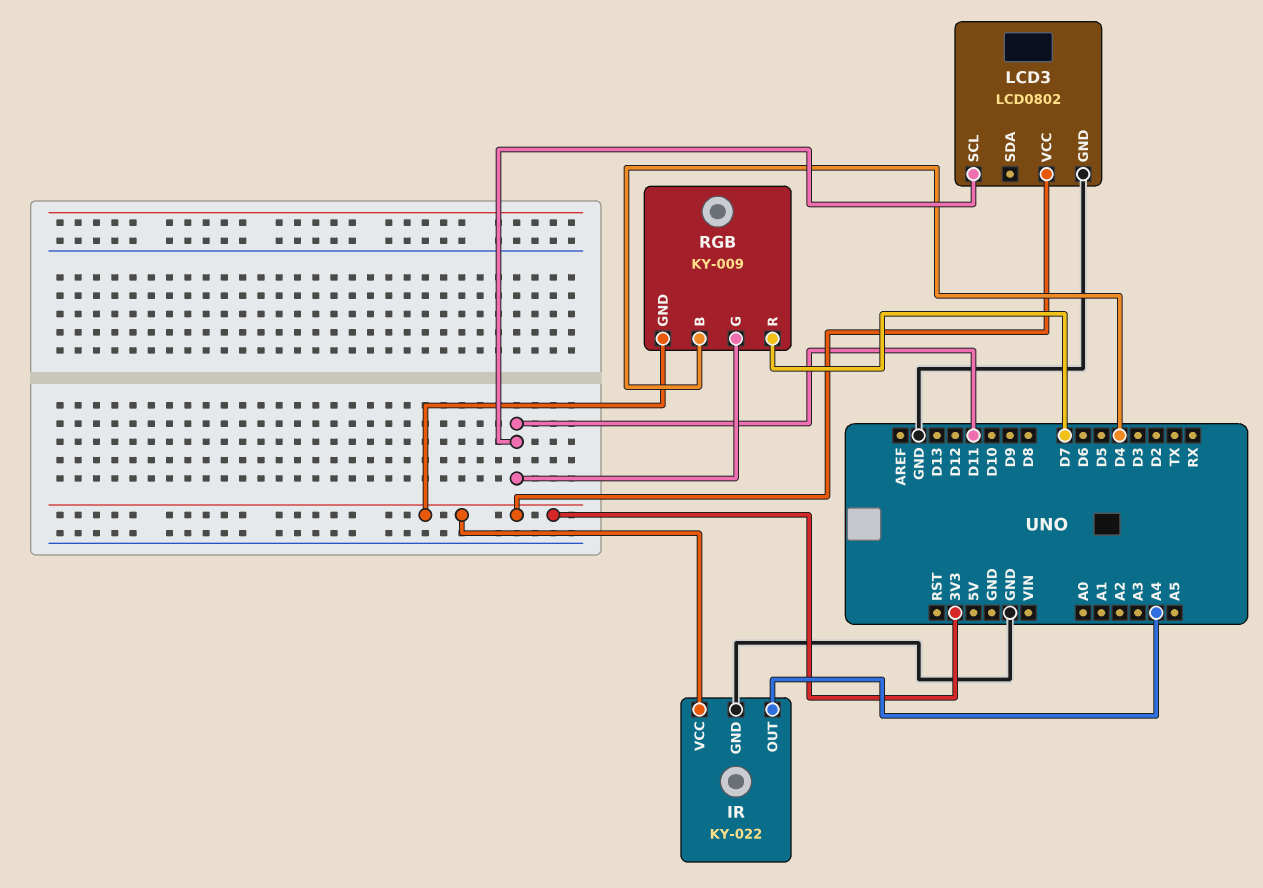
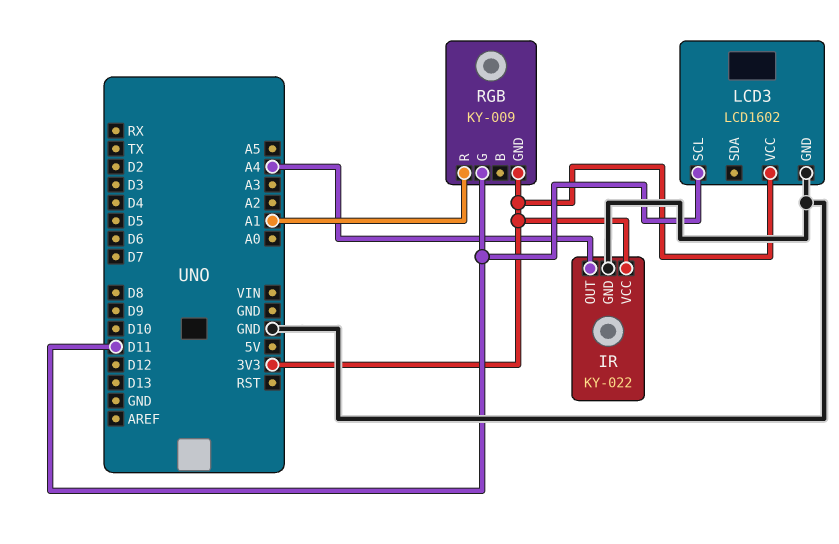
LCD3: LCD0802 -> LCD1602
RGB pin B: D4 -> none
RGB pin R: D7 -> A1

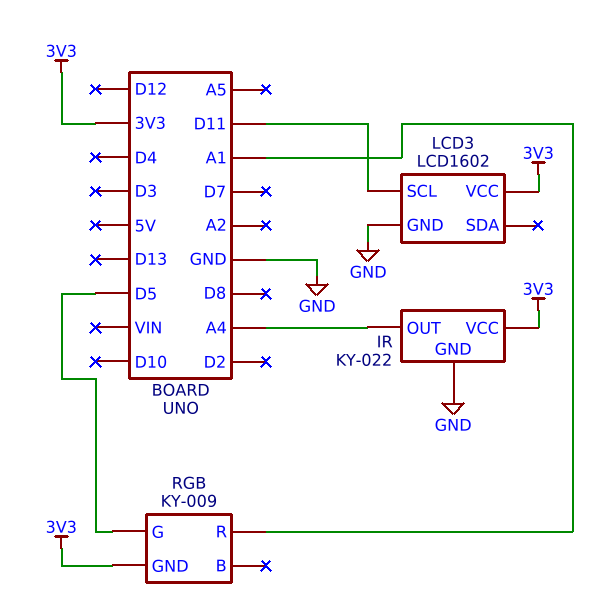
RGB pin G: D11 -> D5

